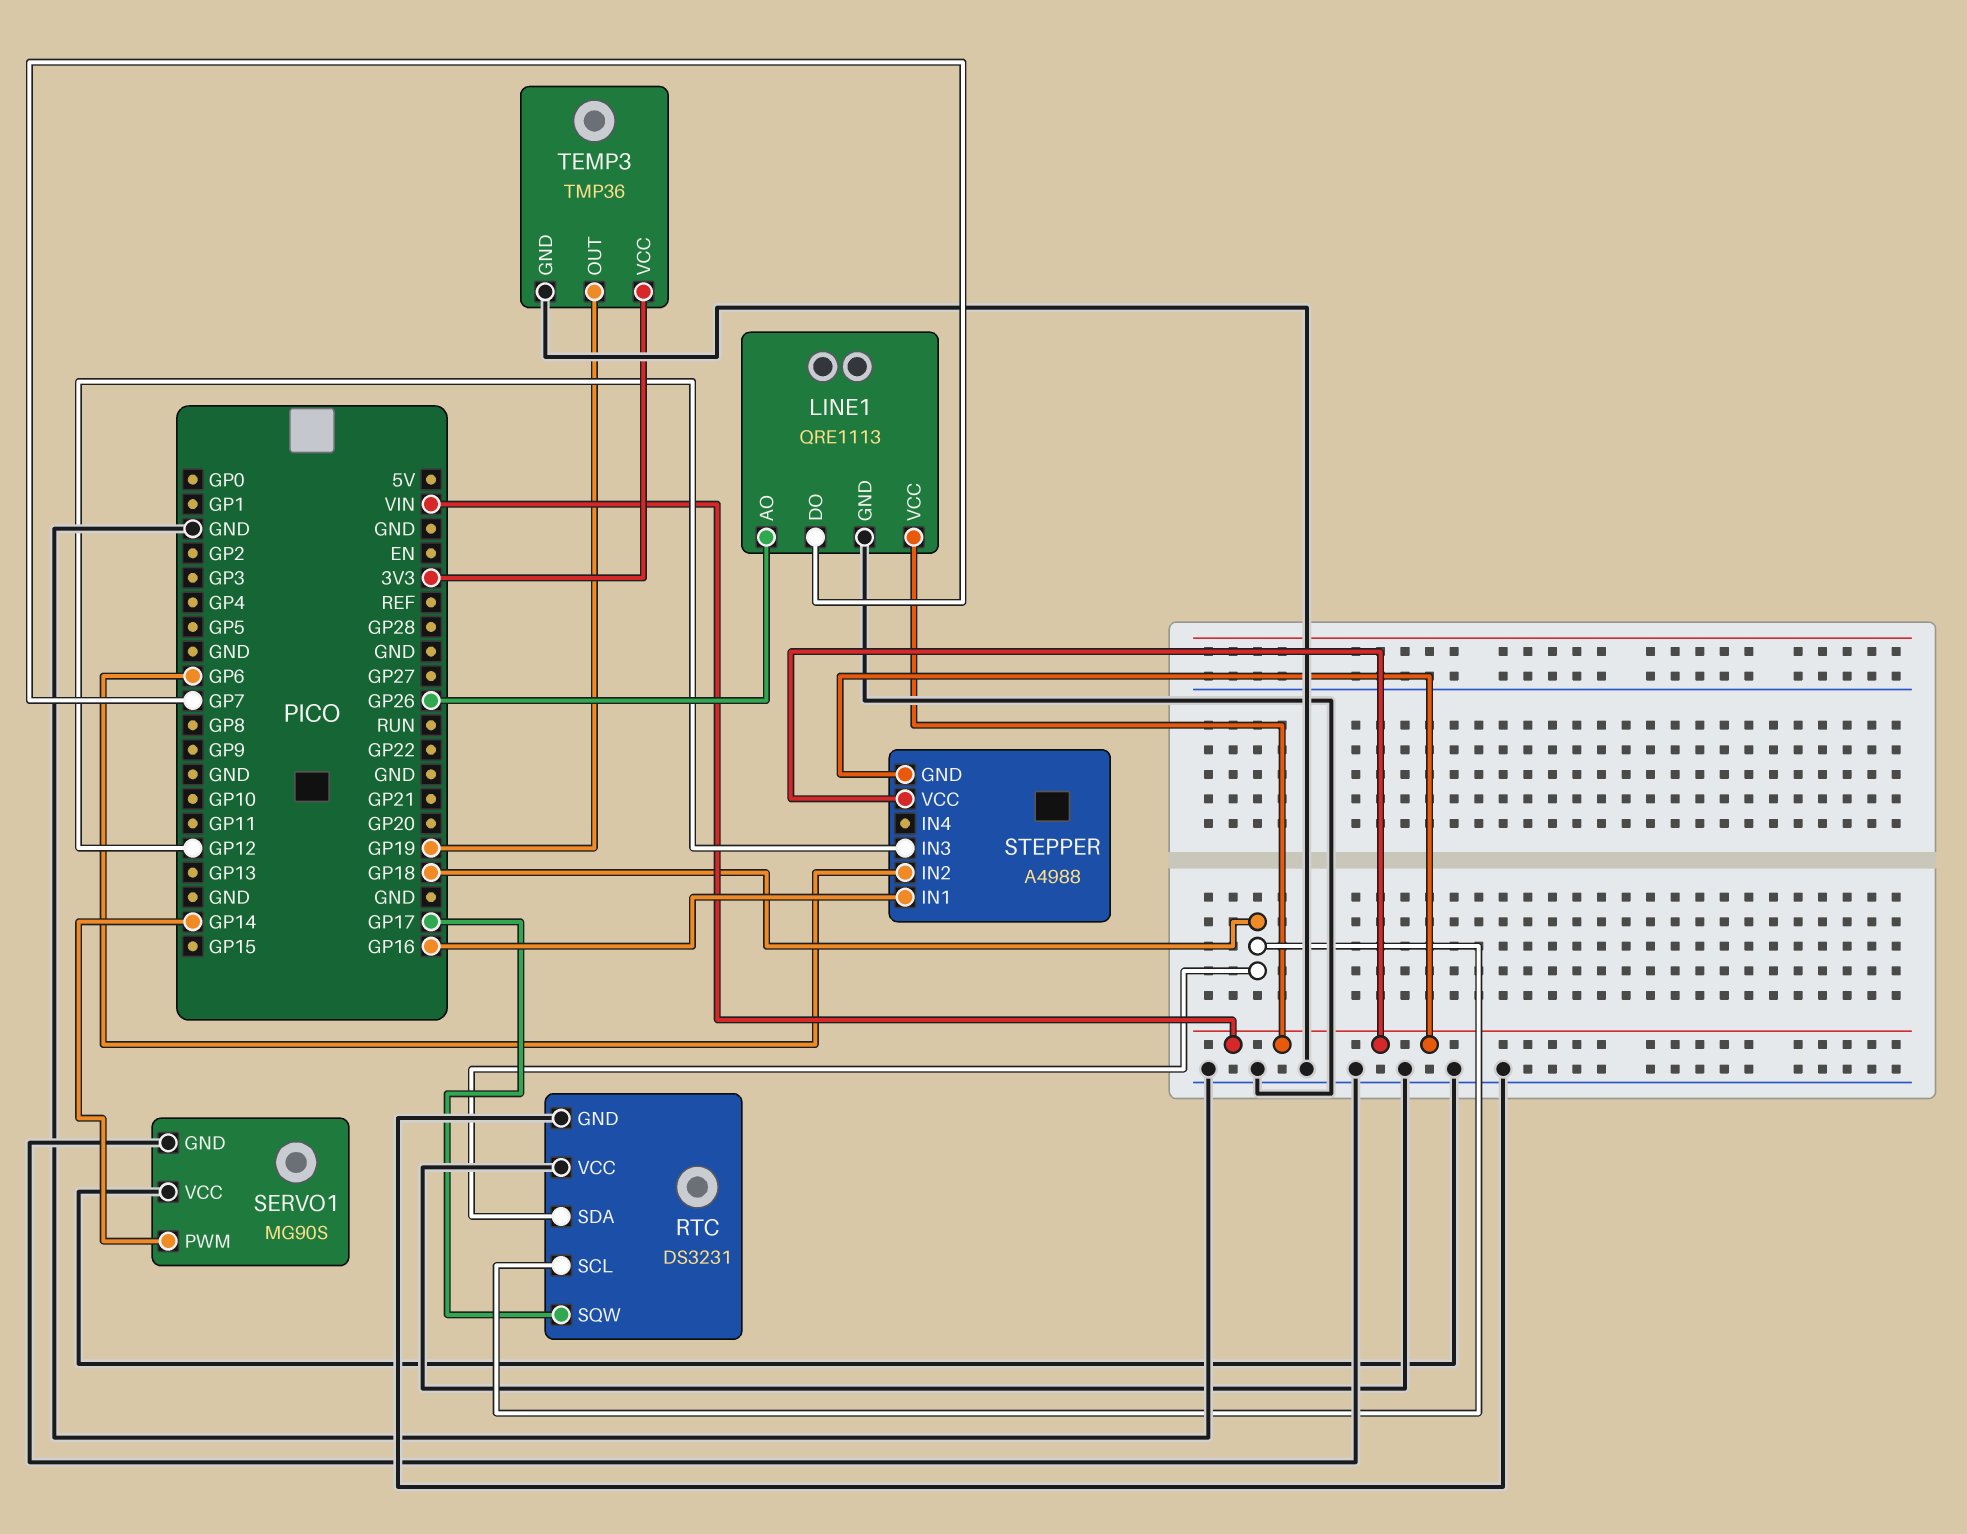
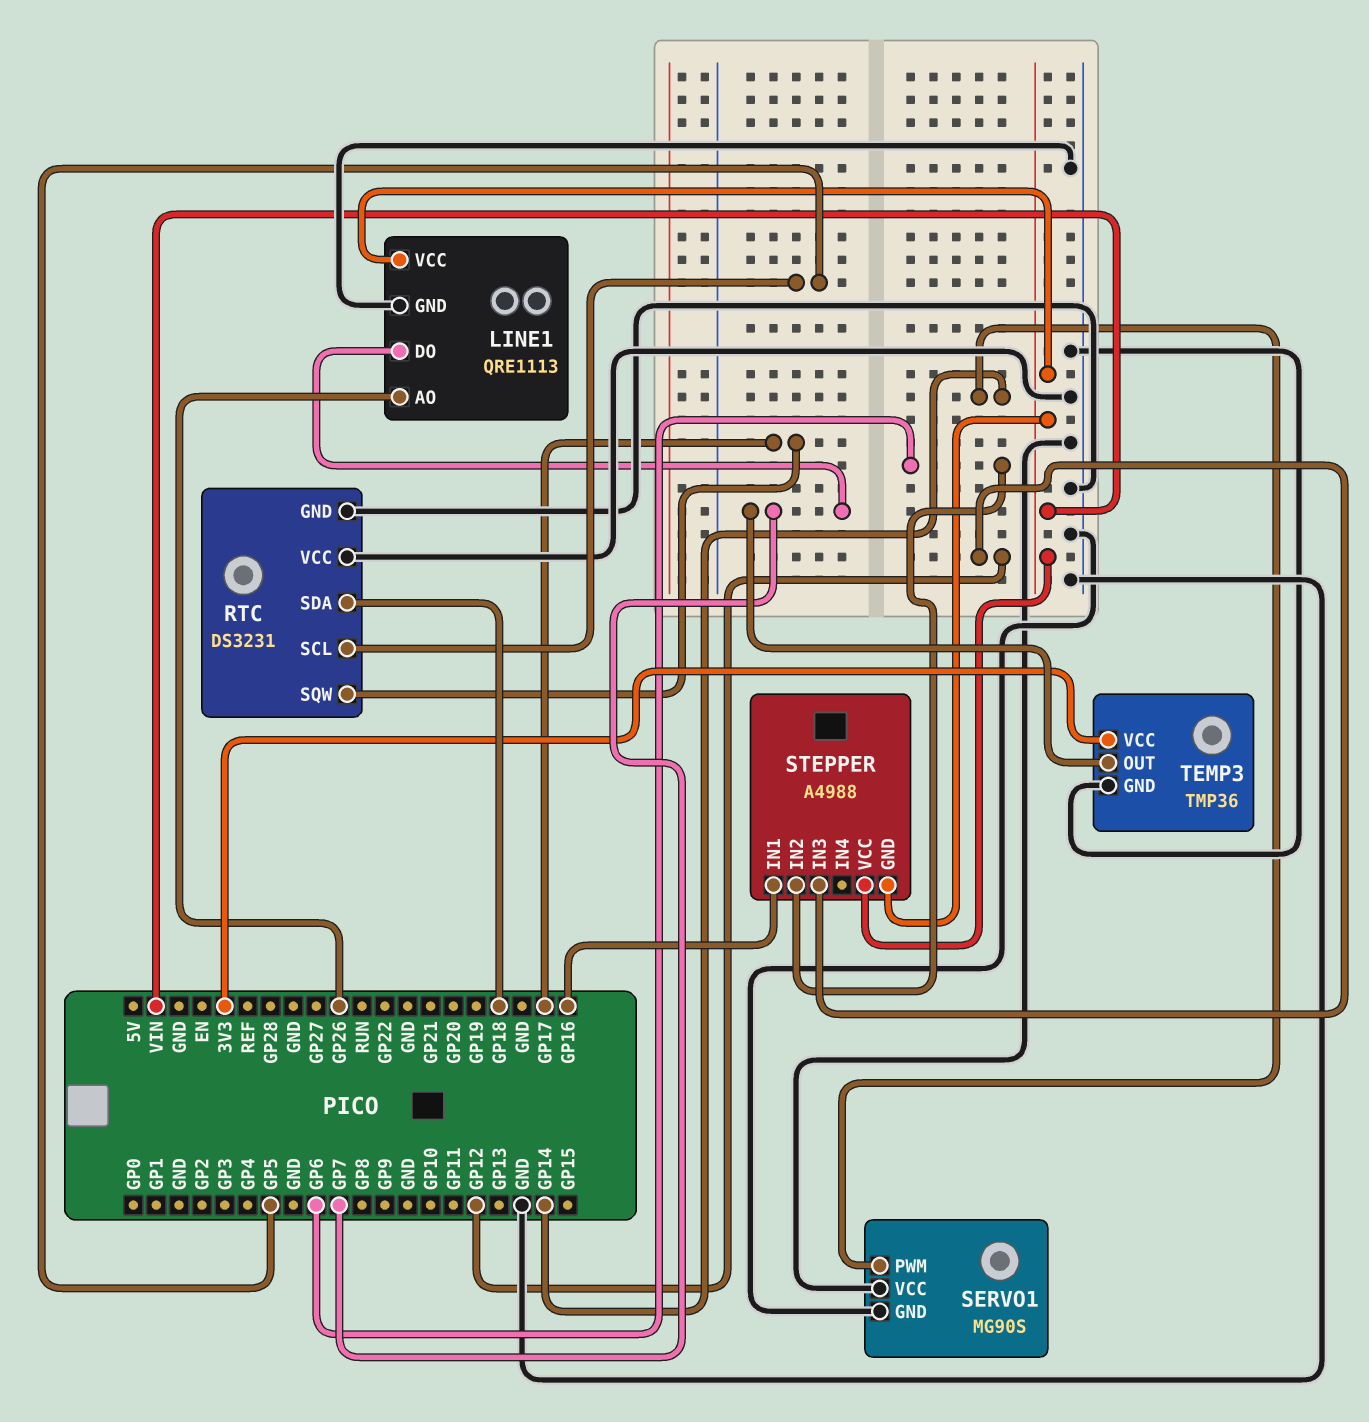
RTC pin SCL: GP18 -> GP5
TEMP3 pin OUT: GP19 -> GP7

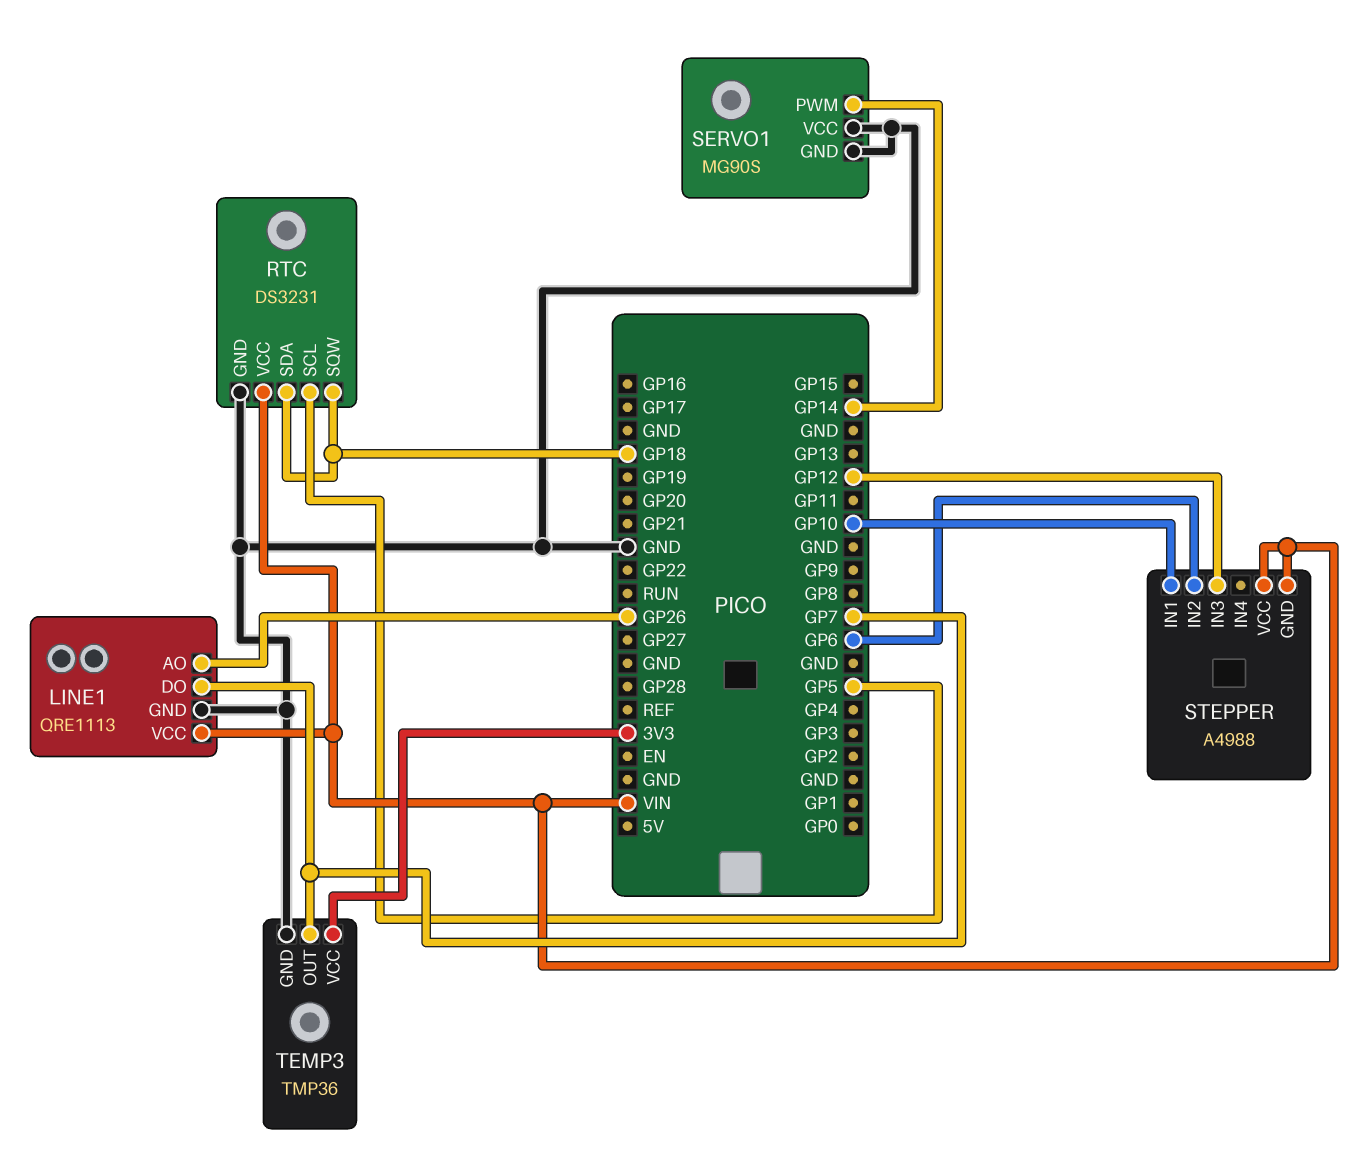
RTC pin SQW: GP17 -> GP18
RTC pin VCC: GND -> VIN
STEPPER pin IN1: GP16 -> GP10

